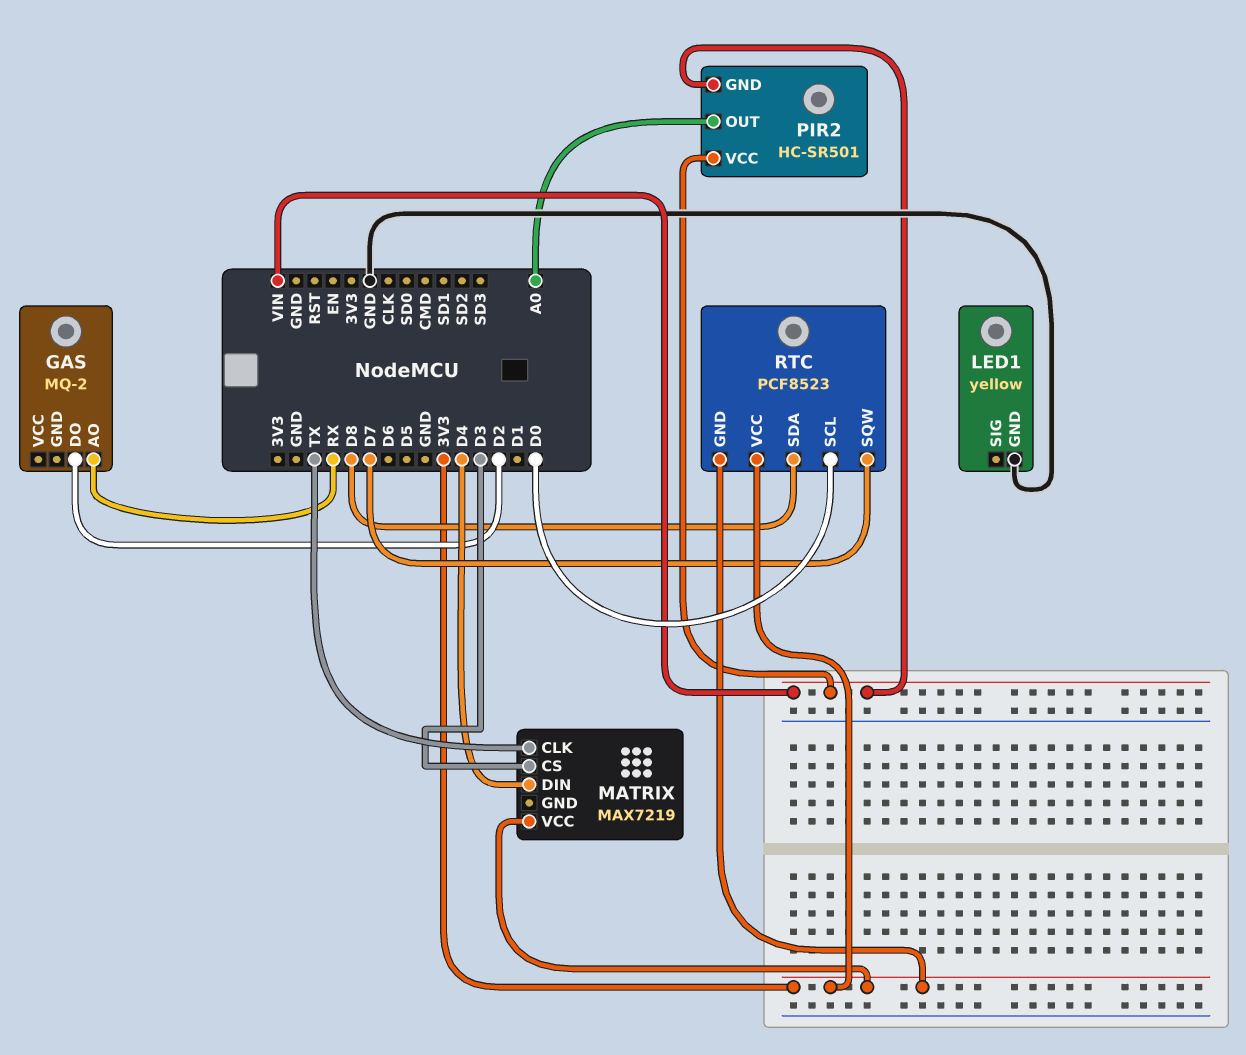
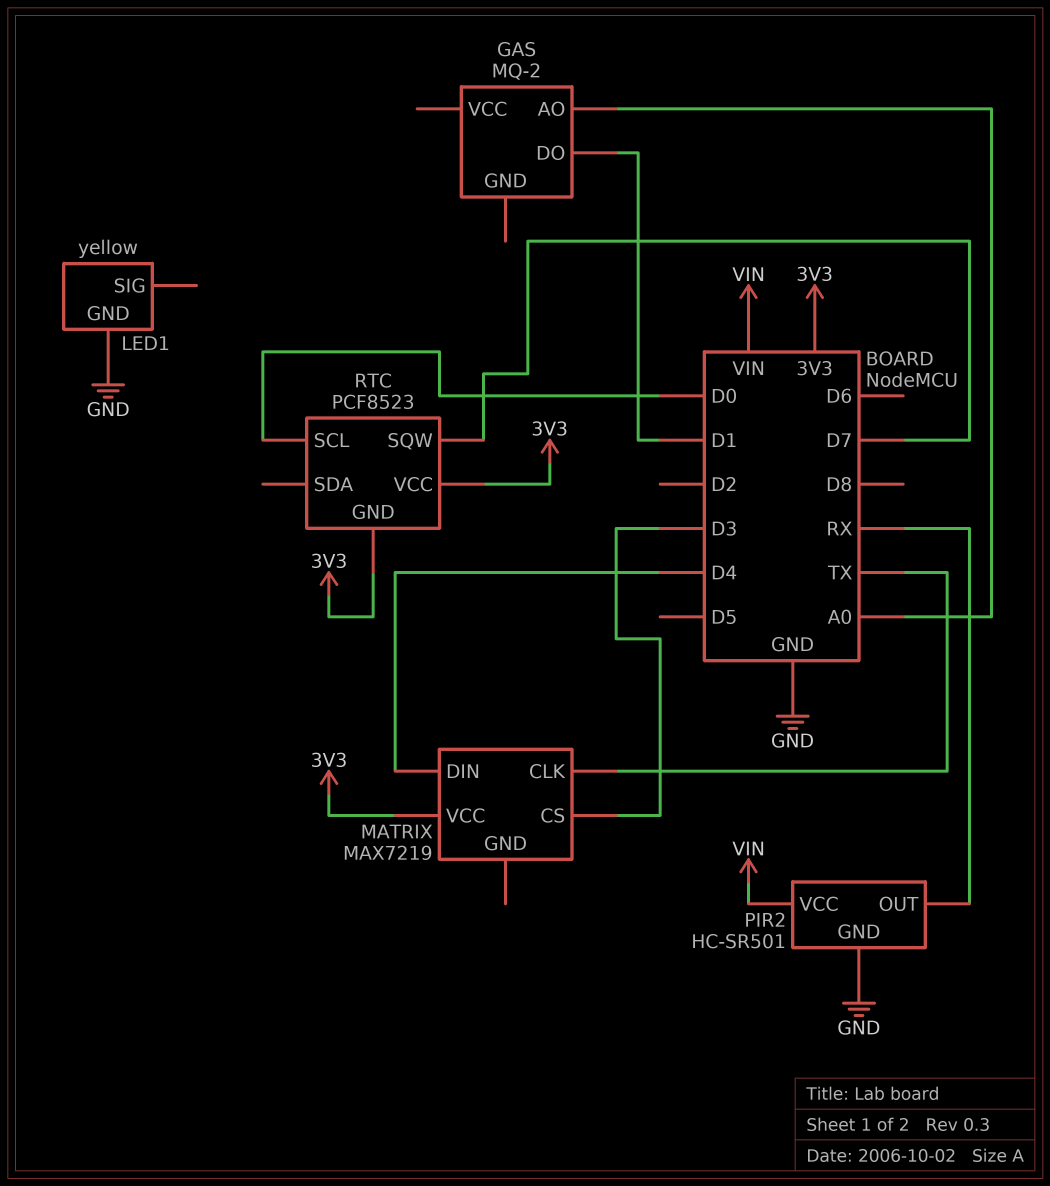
GAS pin AO: RX -> A0
GAS pin DO: D2 -> D1
PIR2 pin GND: VIN -> GND
PIR2 pin OUT: A0 -> RX
RTC pin SDA: D8 -> none

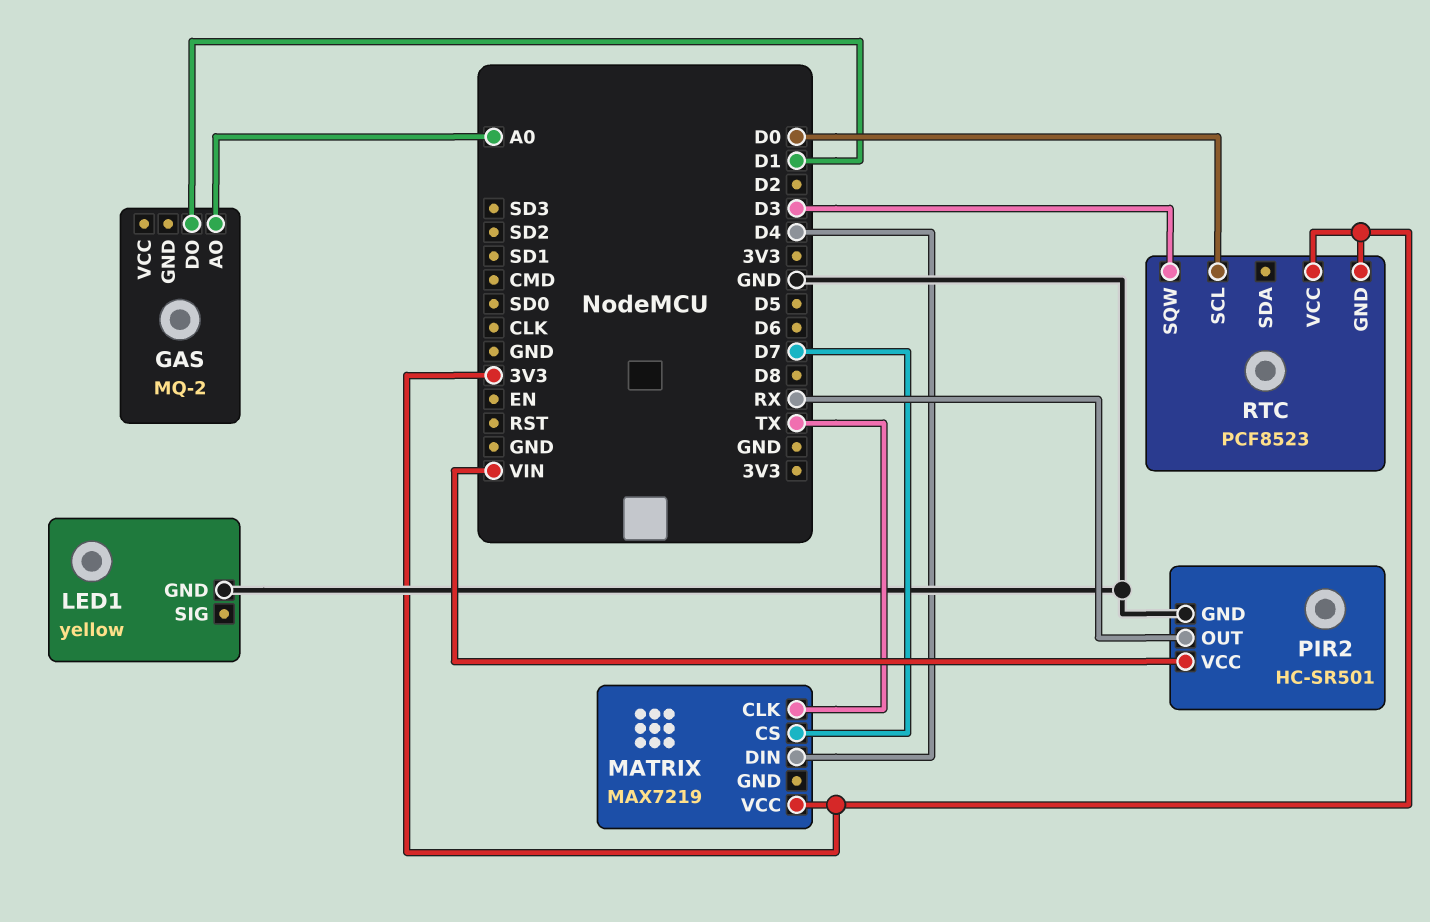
MATRIX pin CS: D3 -> D7
RTC pin SQW: D7 -> D3

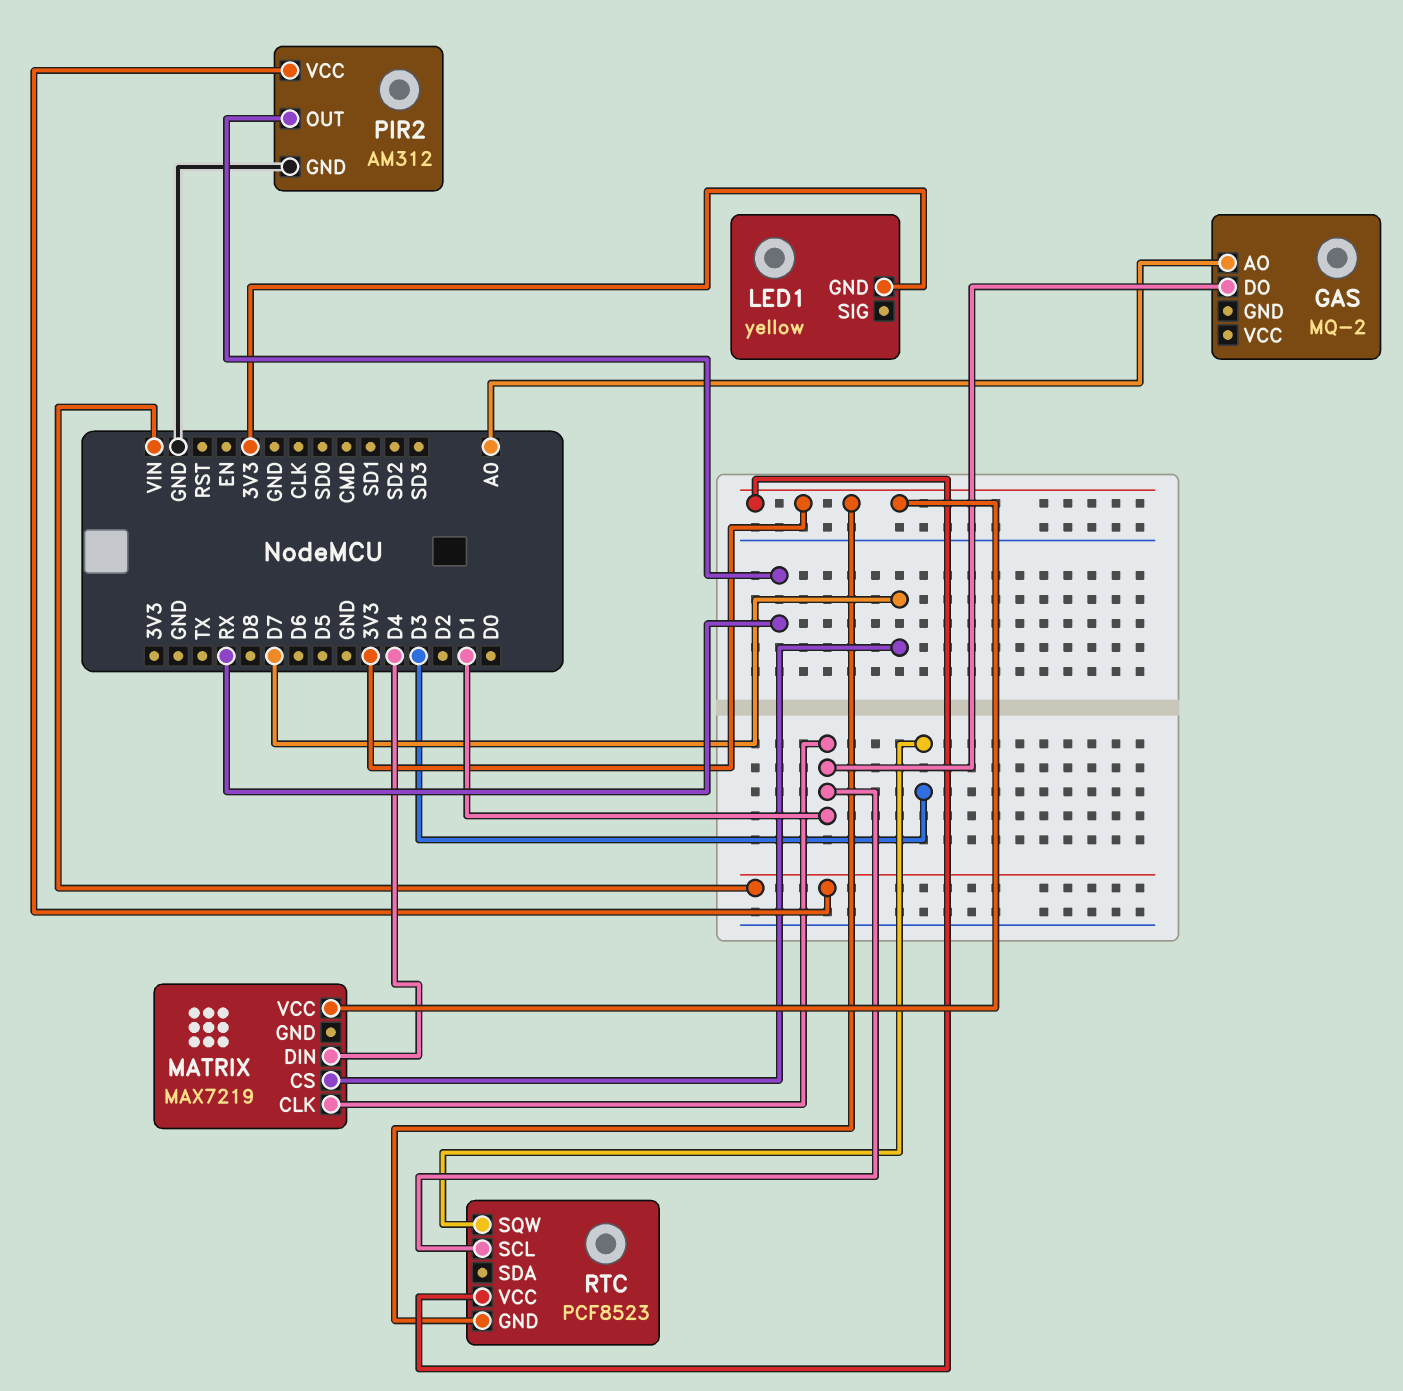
LED1 pin GND: GND -> 3V3
MATRIX pin CLK: TX -> D1
PIR2: HC-SR501 -> AM312
RTC pin SCL: D0 -> D1

